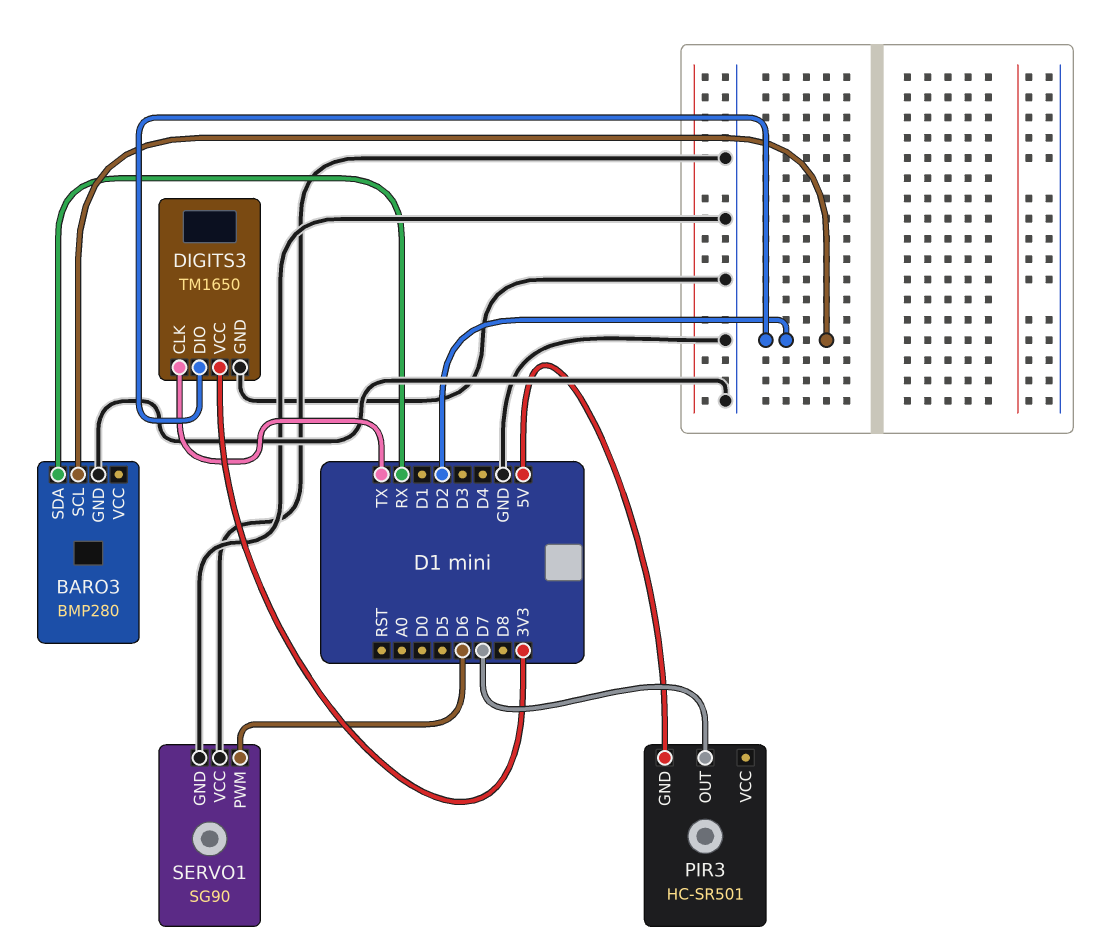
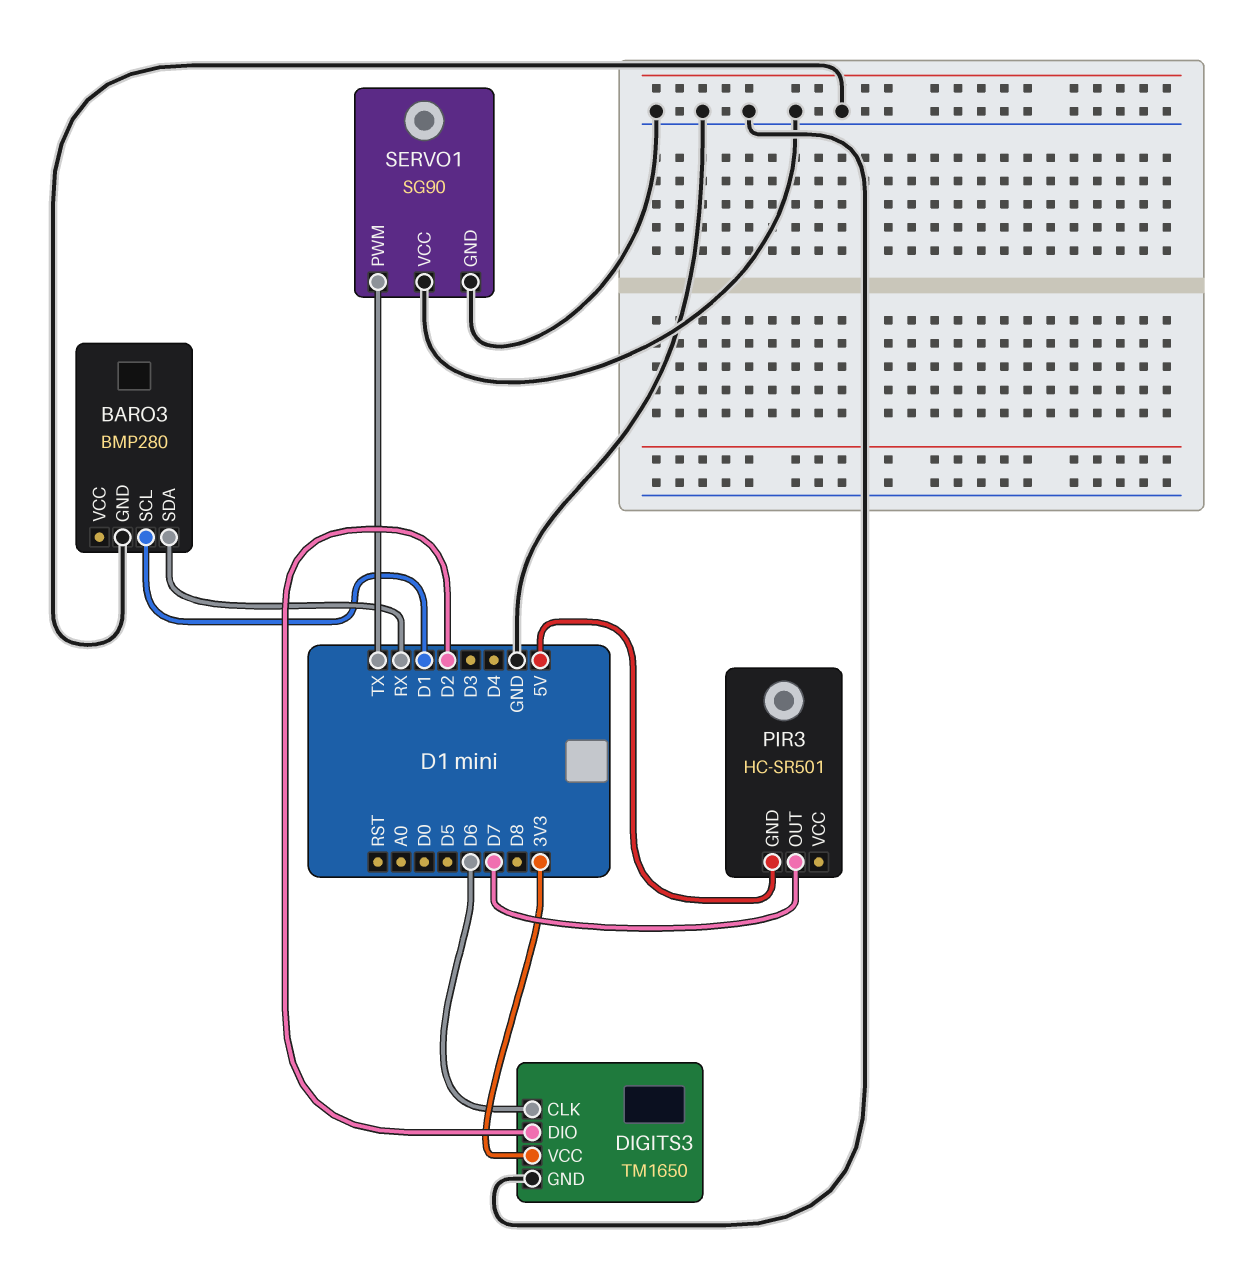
BARO3 pin SCL: D2 -> D1
DIGITS3 pin CLK: TX -> D6
SERVO1 pin PWM: D6 -> TX

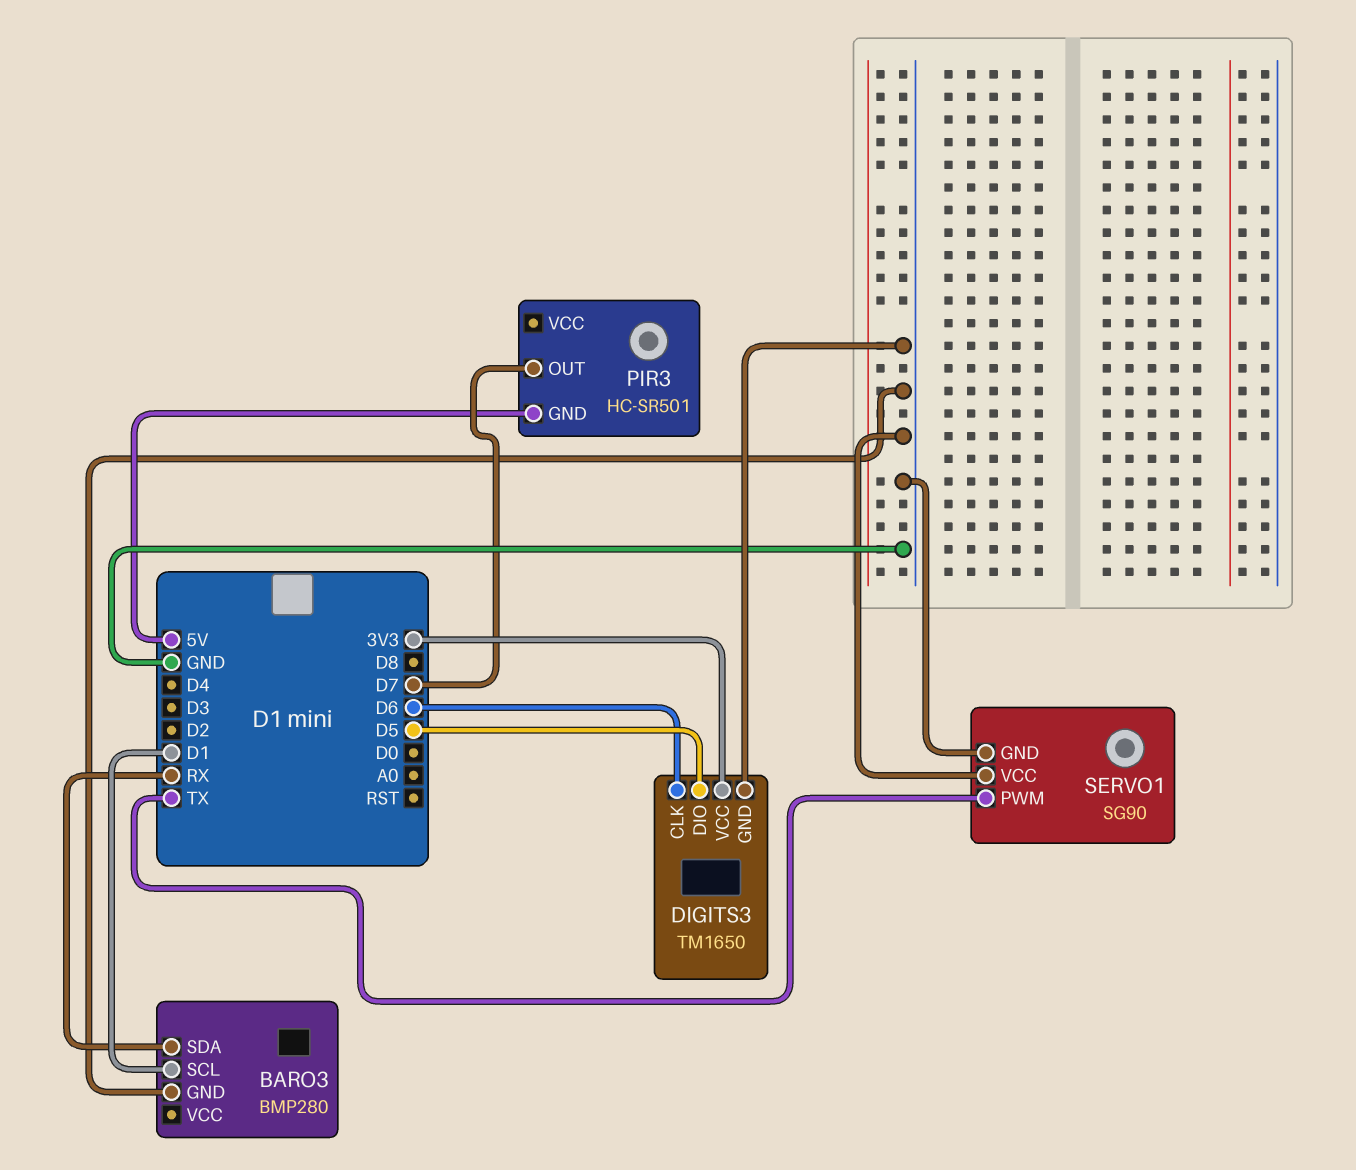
DIGITS3 pin DIO: D2 -> D5

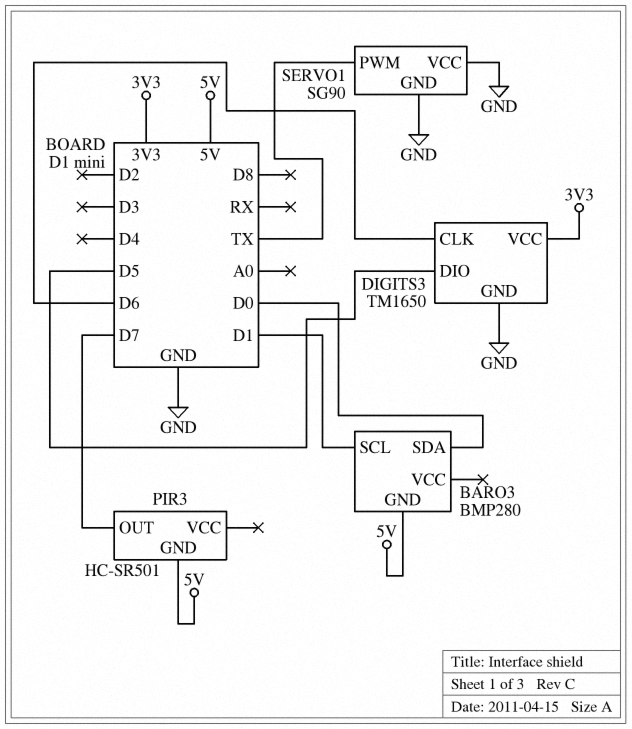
BARO3 pin GND: GND -> 5V
BARO3 pin SDA: RX -> D0

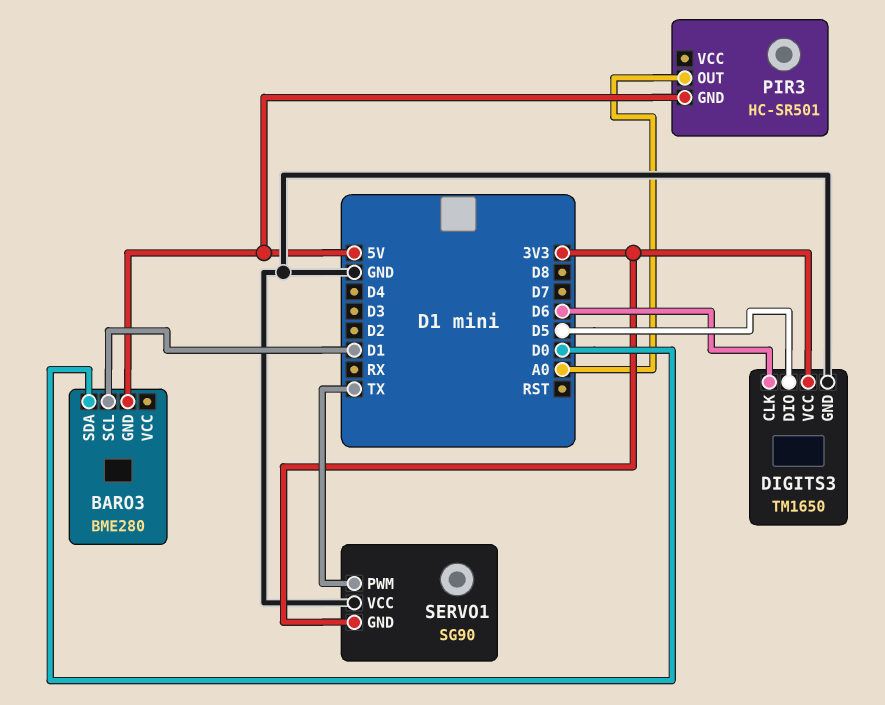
BARO3: BMP280 -> BME280
PIR3 pin OUT: D7 -> A0
SERVO1 pin GND: GND -> 3V3

